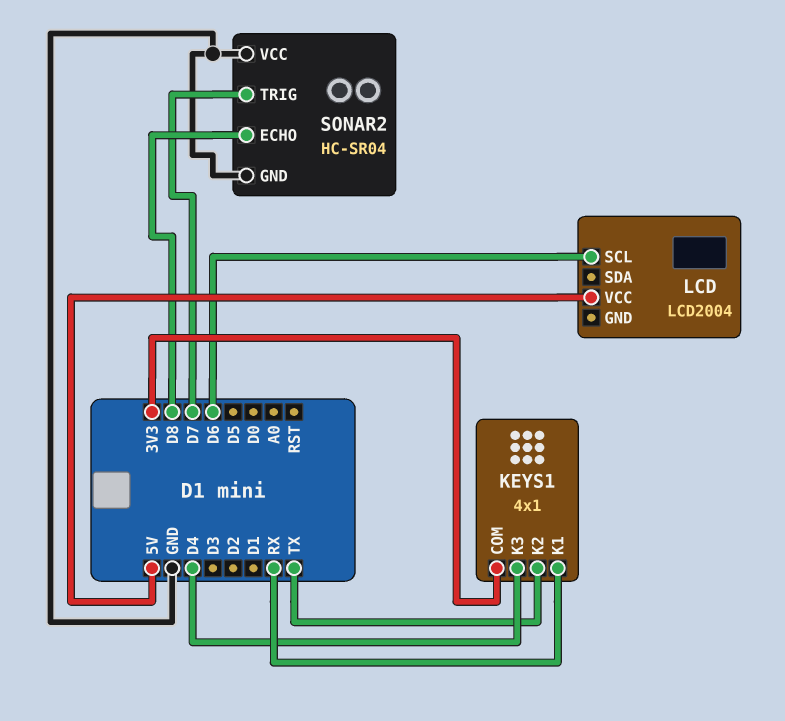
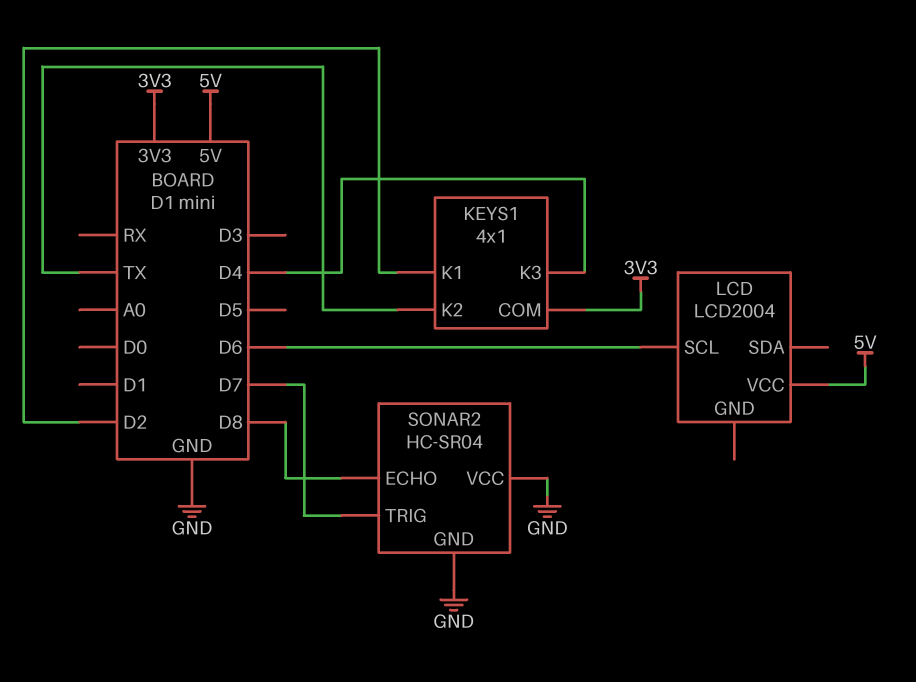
KEYS1 pin K1: RX -> D2

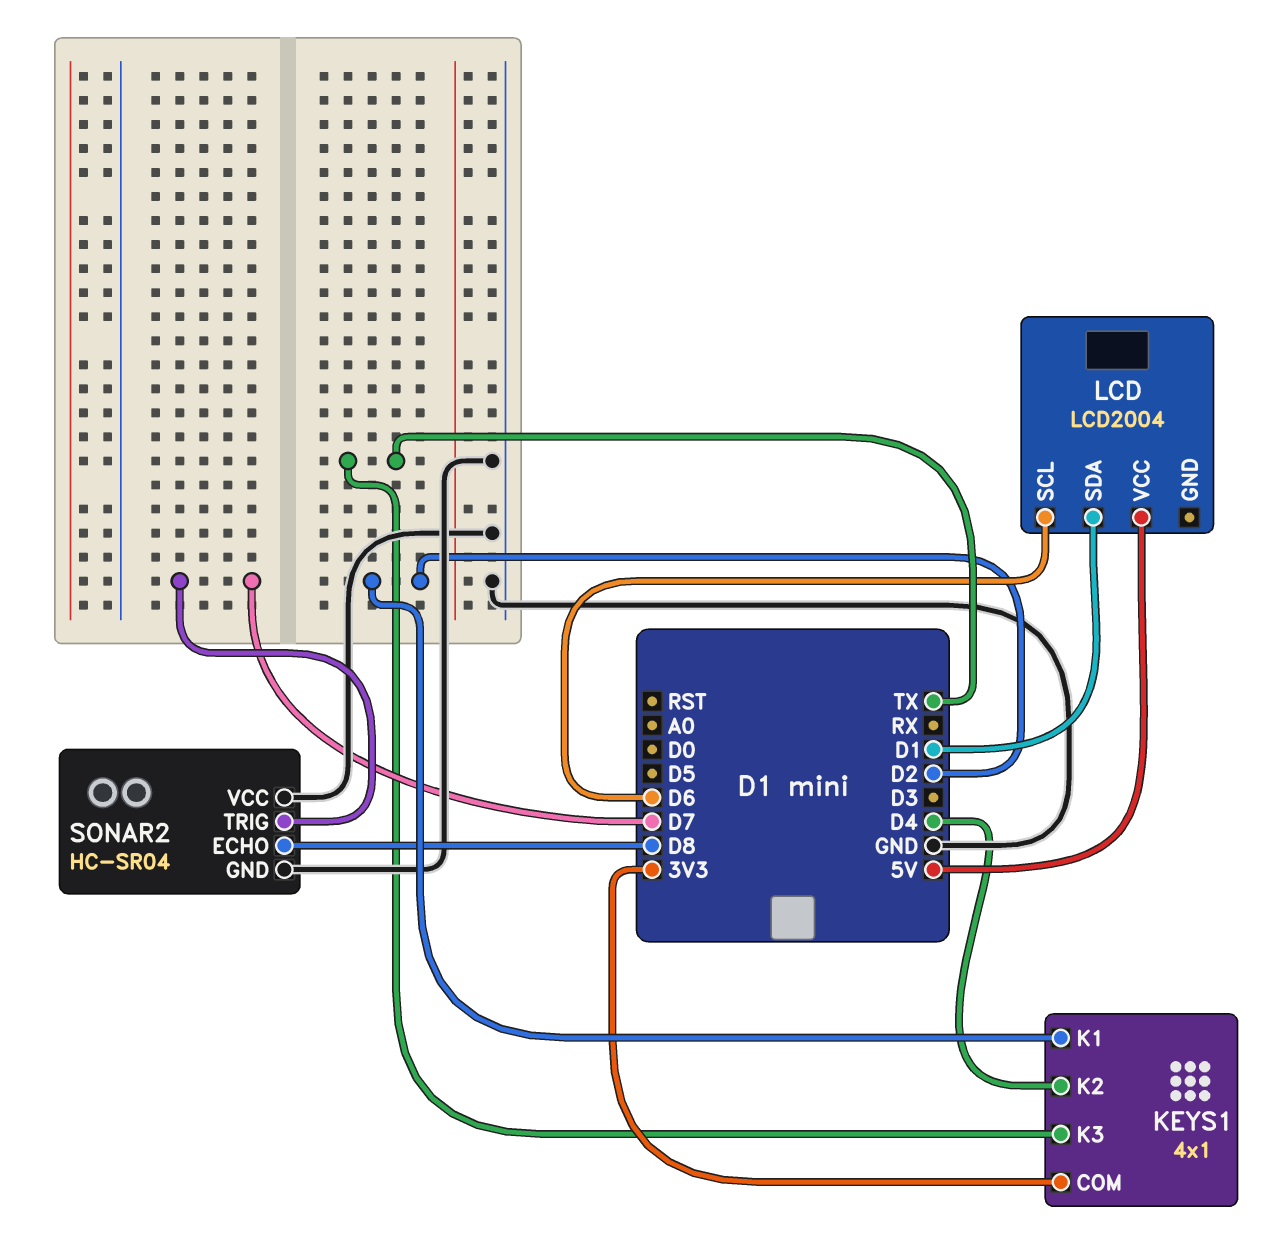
KEYS1 pin K2: TX -> D4
KEYS1 pin K3: D4 -> TX
LCD pin SDA: none -> D1

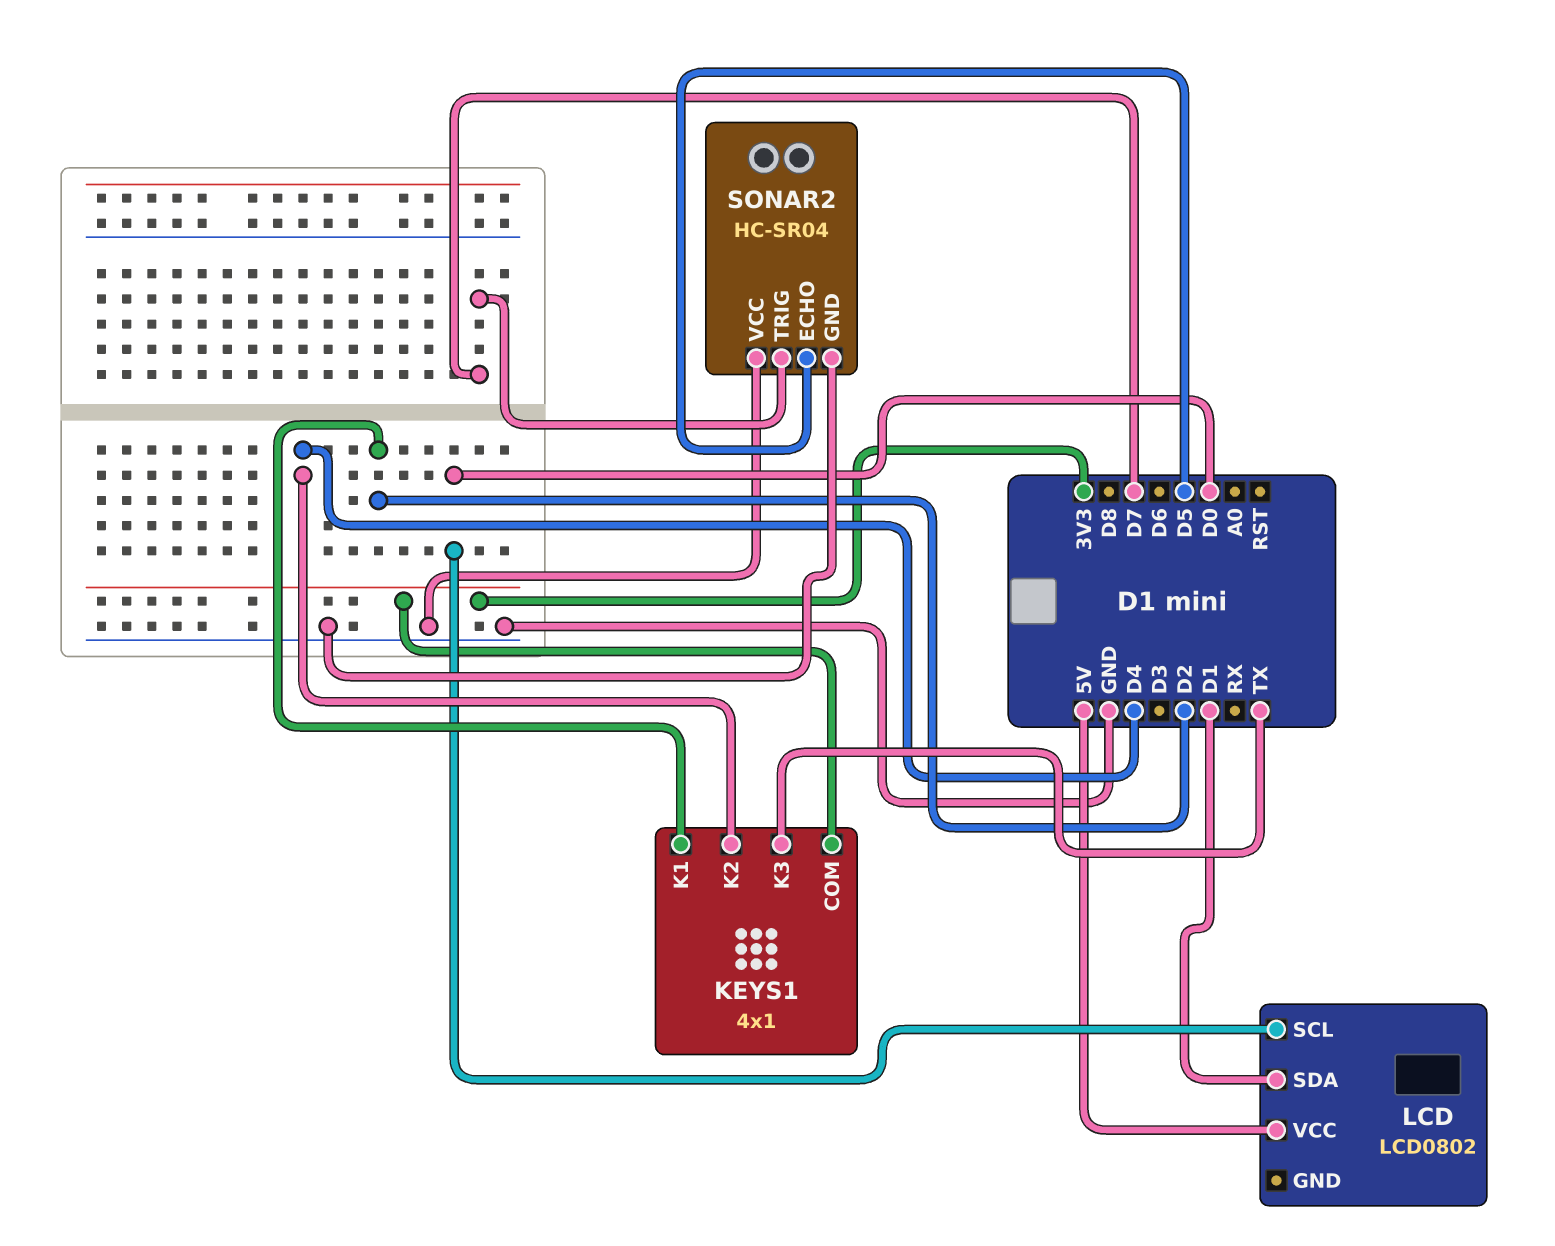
LCD: LCD2004 -> LCD0802
LCD pin SCL: D6 -> D0
SONAR2 pin ECHO: D8 -> D5

